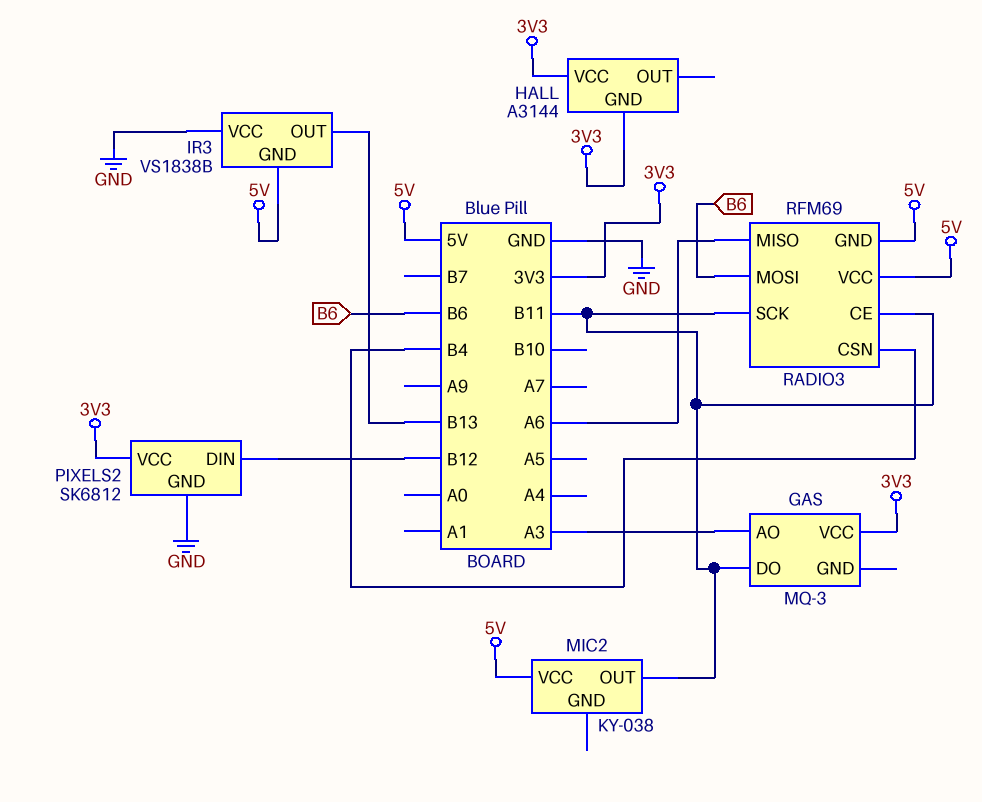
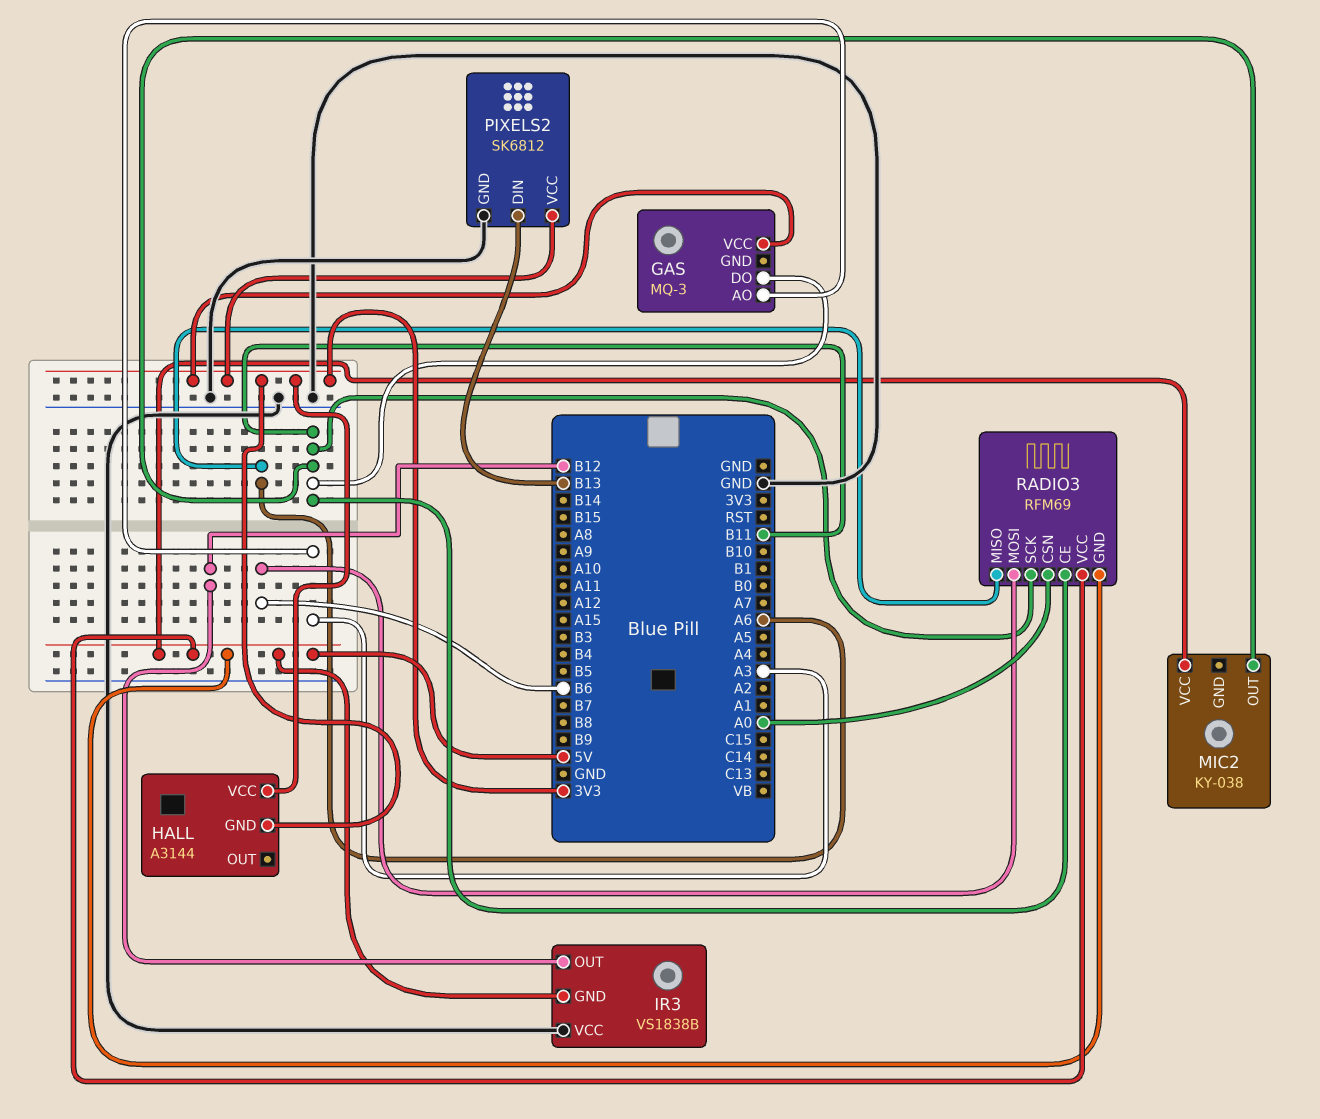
IR3 pin OUT: B13 -> B12
PIXELS2 pin DIN: B12 -> B13
RADIO3 pin CSN: B4 -> A0

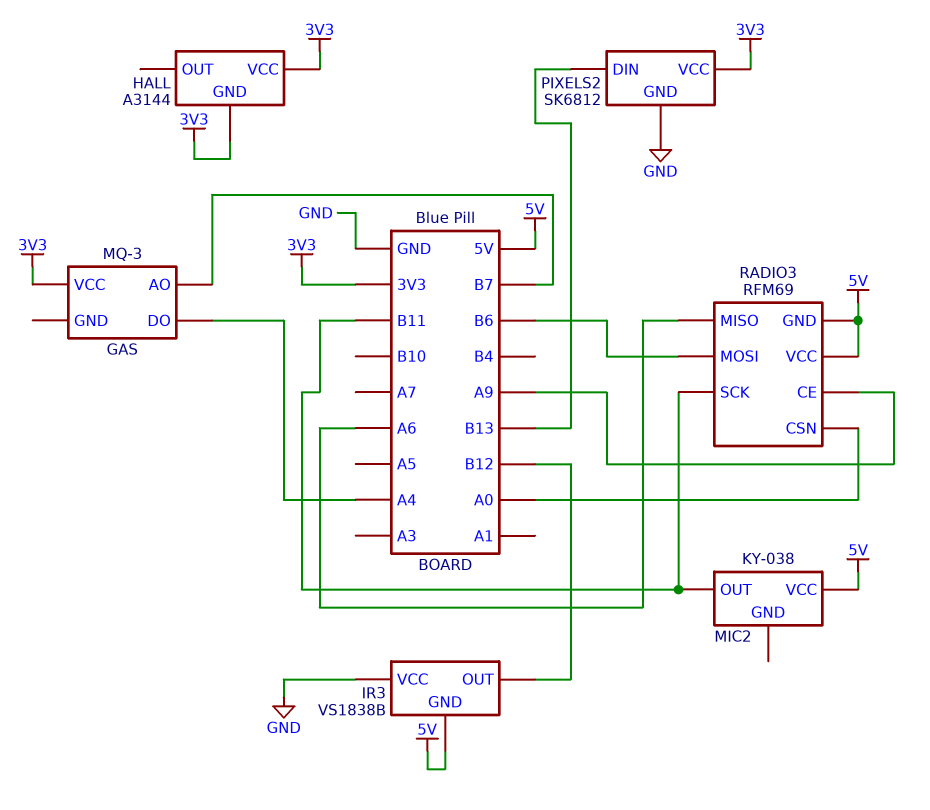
GAS pin AO: A3 -> B7
GAS pin DO: B11 -> A4
RADIO3 pin CE: B11 -> A9

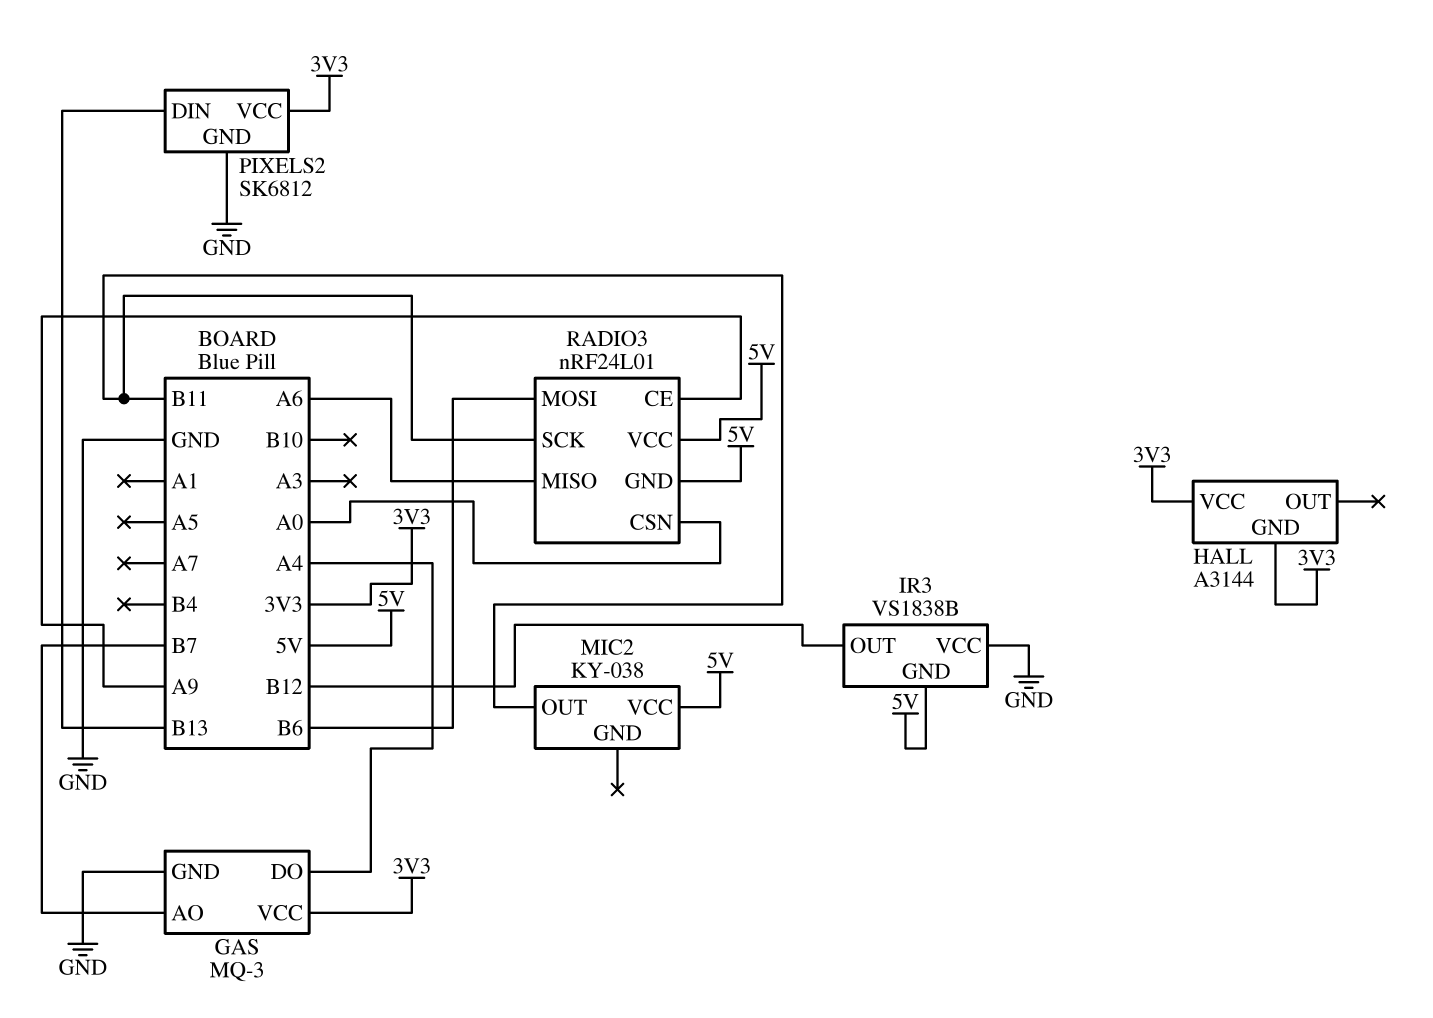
GAS pin GND: none -> GND
RADIO3: RFM69 -> nRF24L01

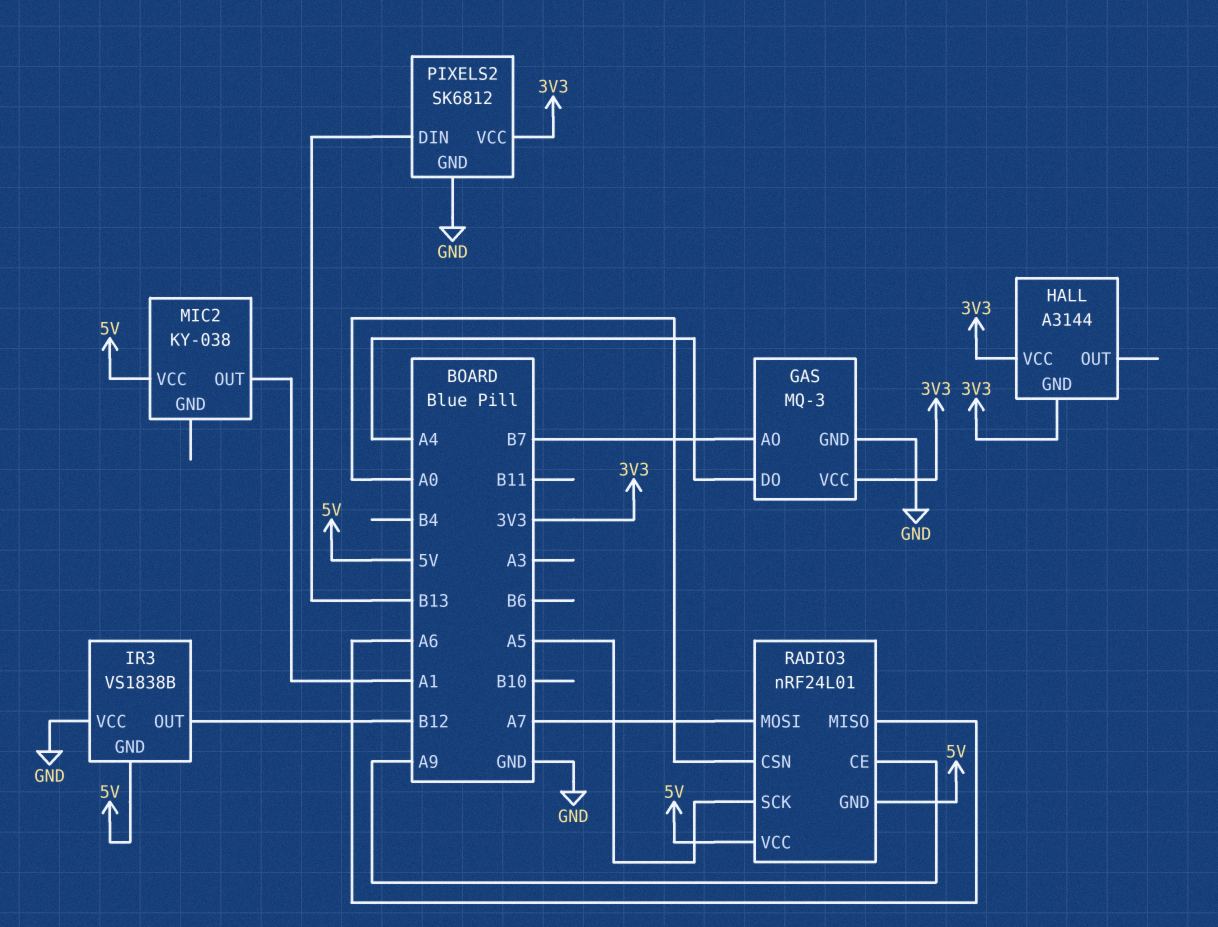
MIC2 pin OUT: B11 -> A1
RADIO3 pin MOSI: B6 -> A7
RADIO3 pin SCK: B11 -> A5

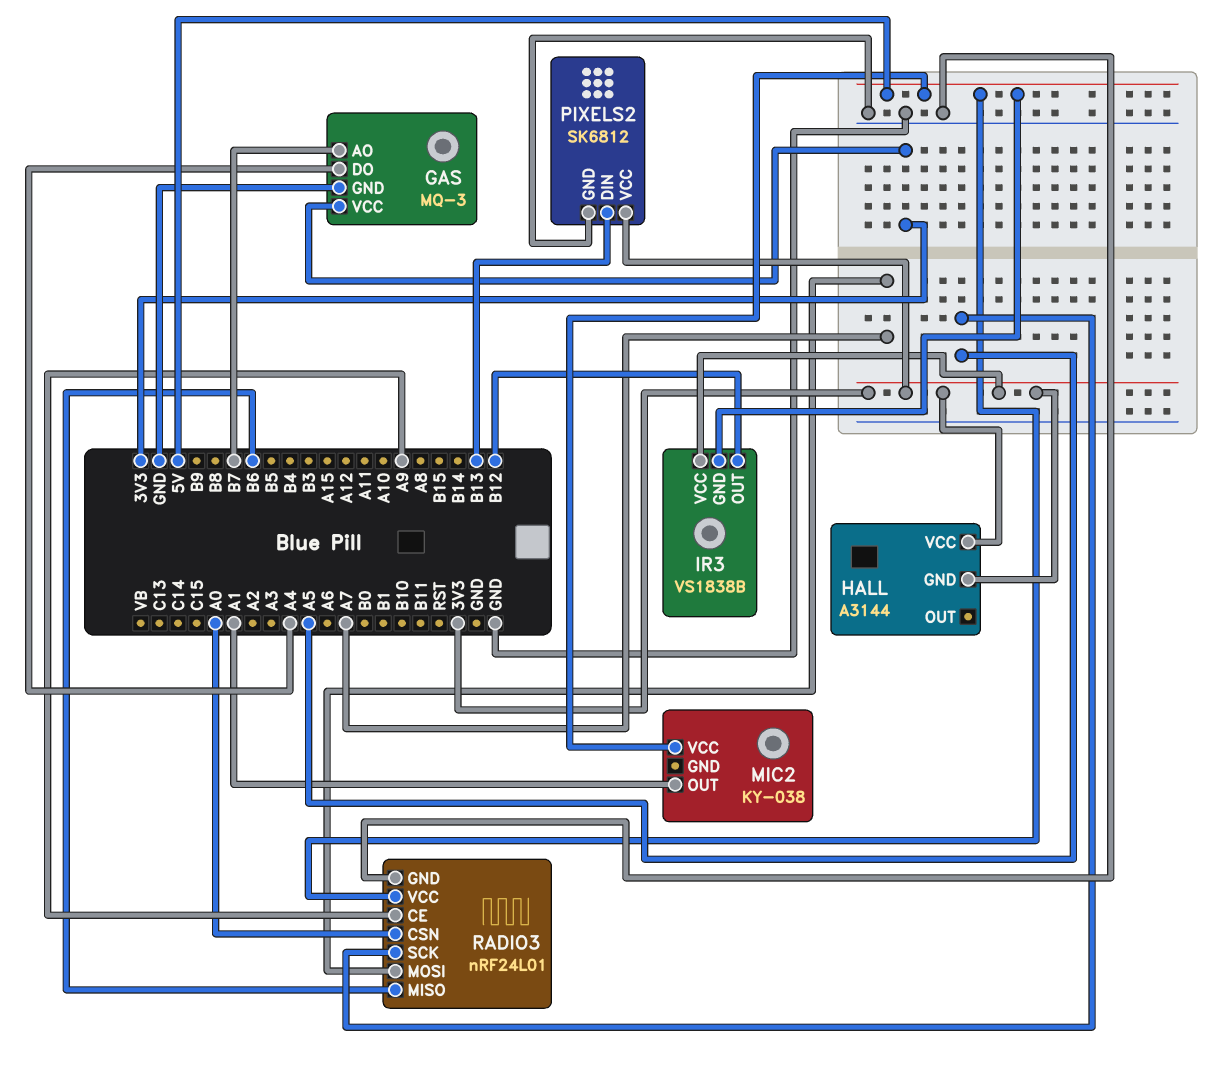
IR3 pin VCC: GND -> 3V3
RADIO3 pin GND: 5V -> GND
RADIO3 pin MISO: A6 -> B6

